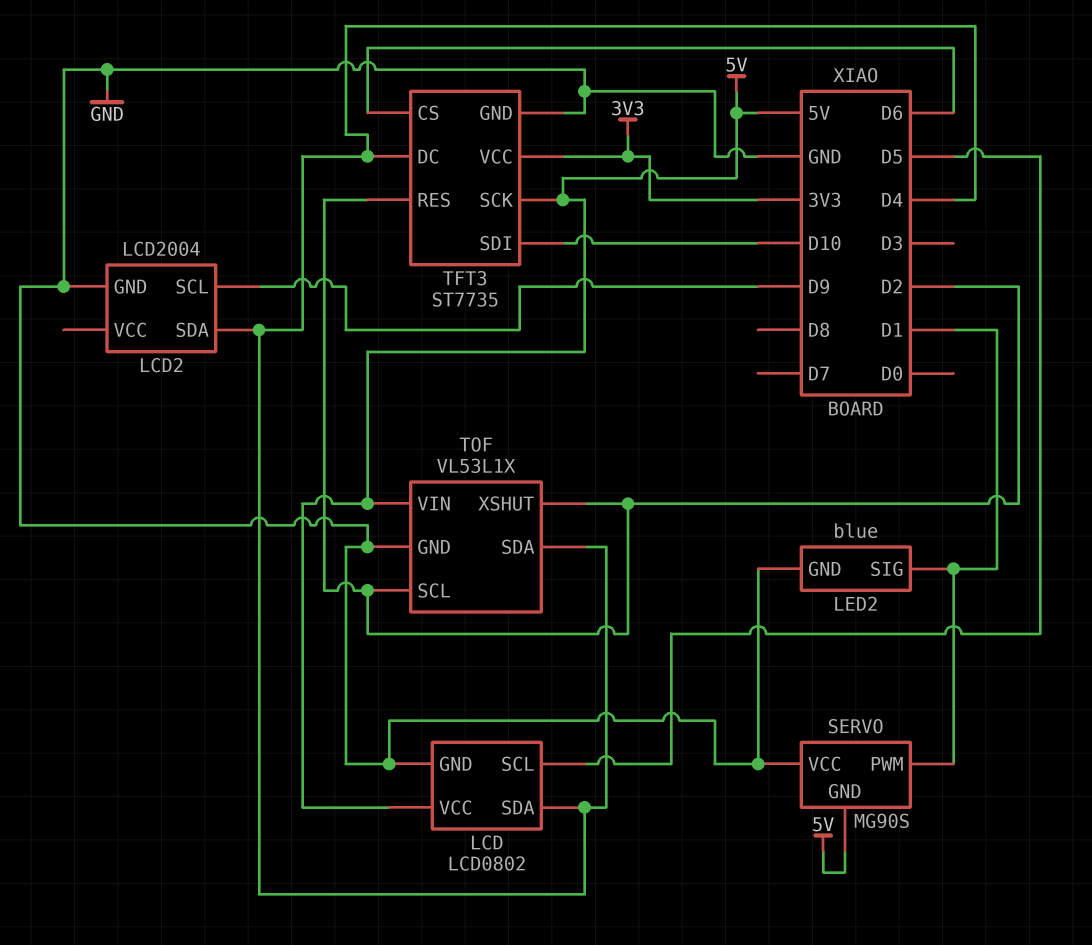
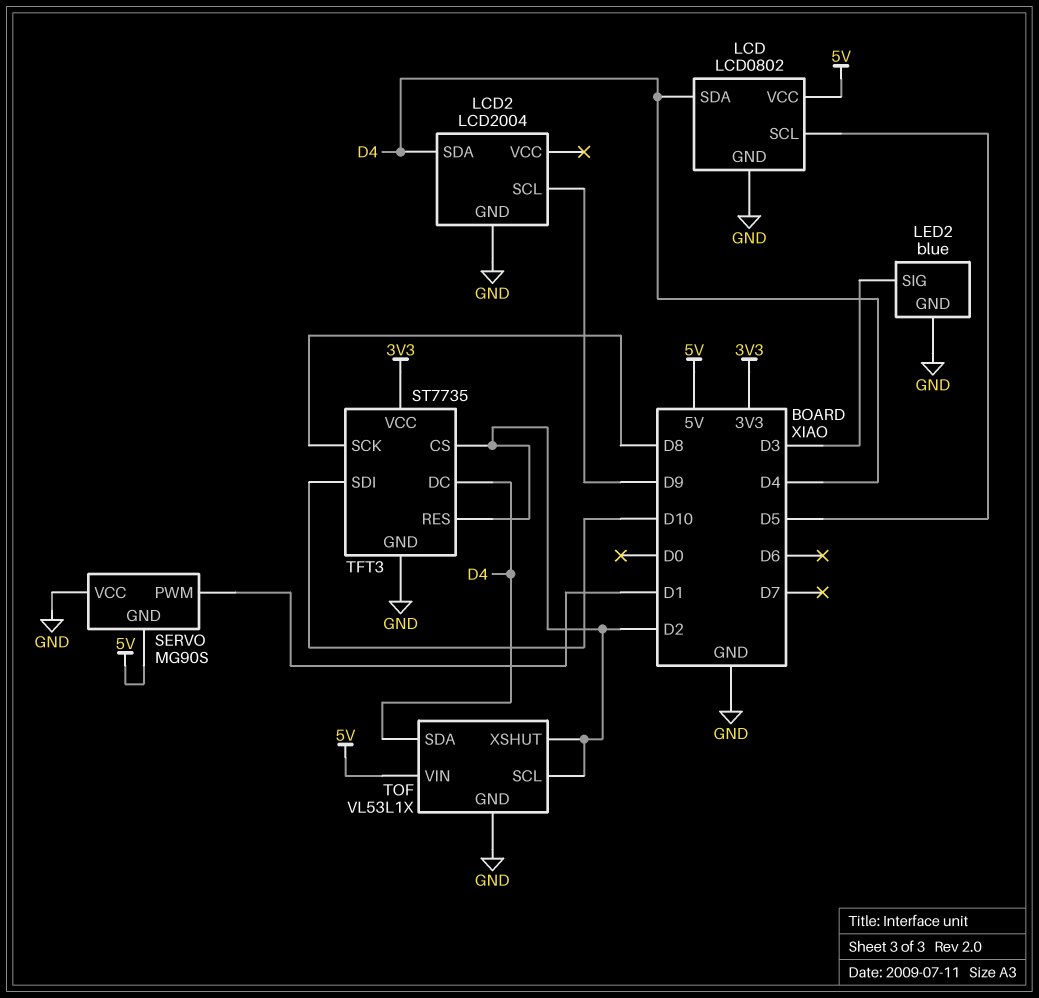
LED2 pin SIG: D1 -> D3
TFT3 pin CS: D6 -> D2
TFT3 pin SCK: 5V -> D8

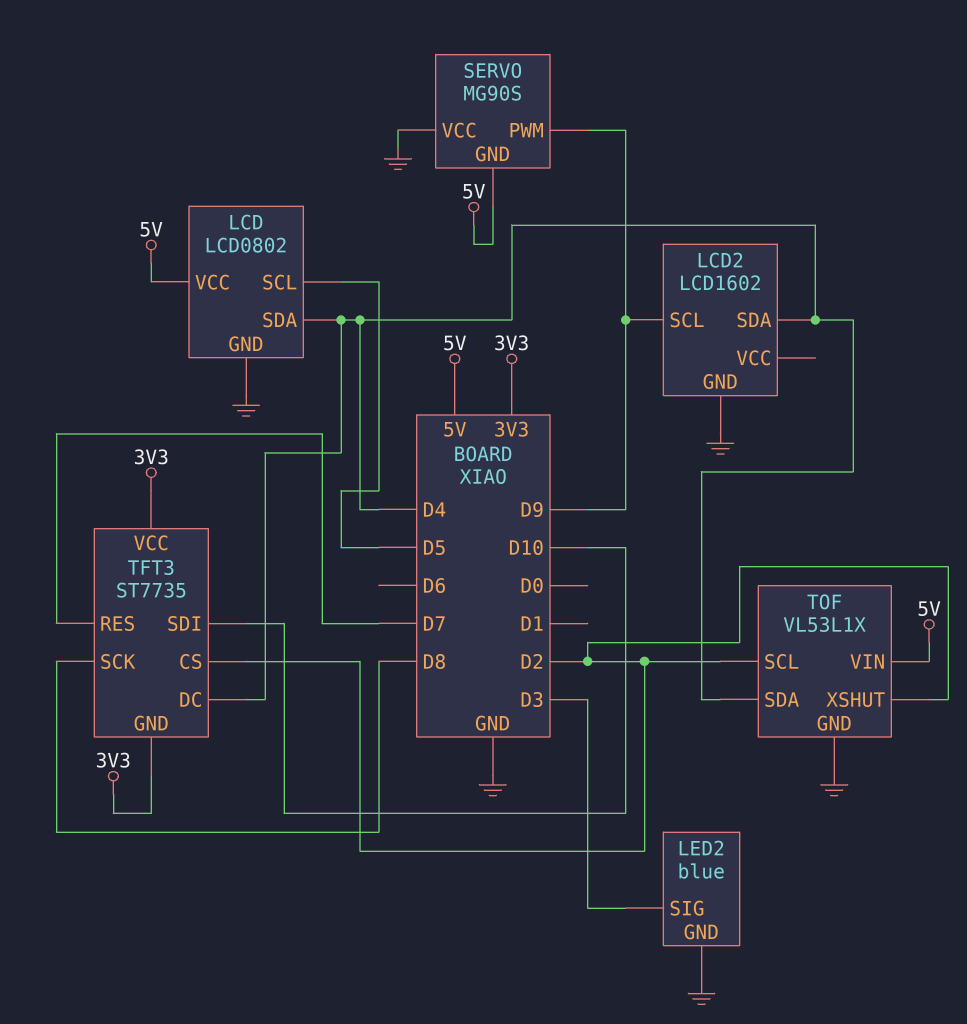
LCD2: LCD2004 -> LCD1602
SERVO pin PWM: D1 -> D9
TFT3 pin GND: GND -> 3V3
TFT3 pin RES: D2 -> D7

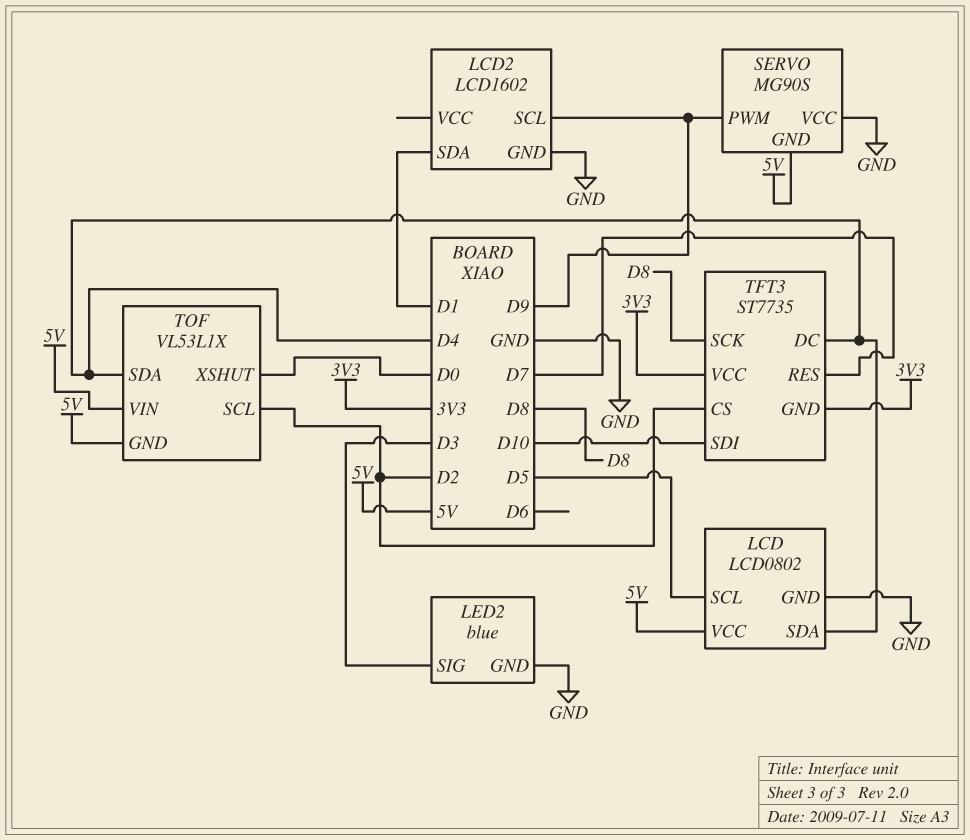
LCD2 pin SDA: D4 -> D1
TOF pin GND: GND -> 5V
TOF pin XSHUT: D2 -> D0

